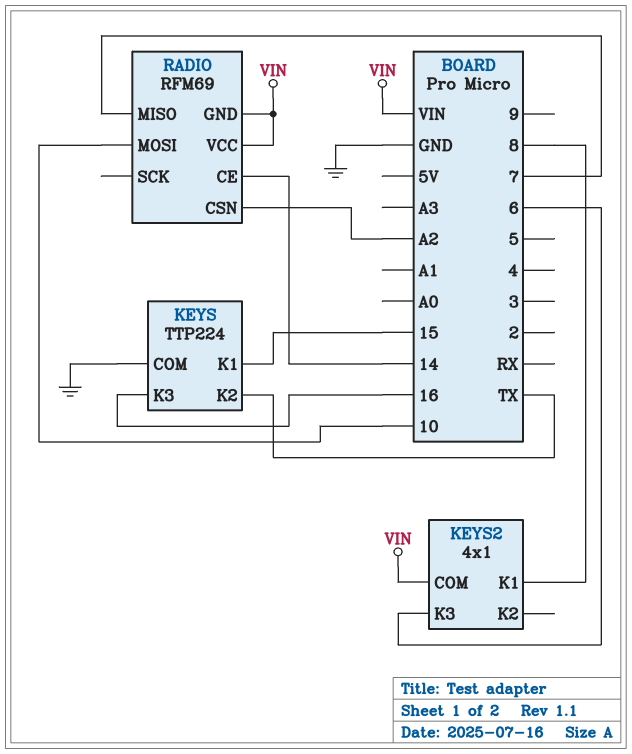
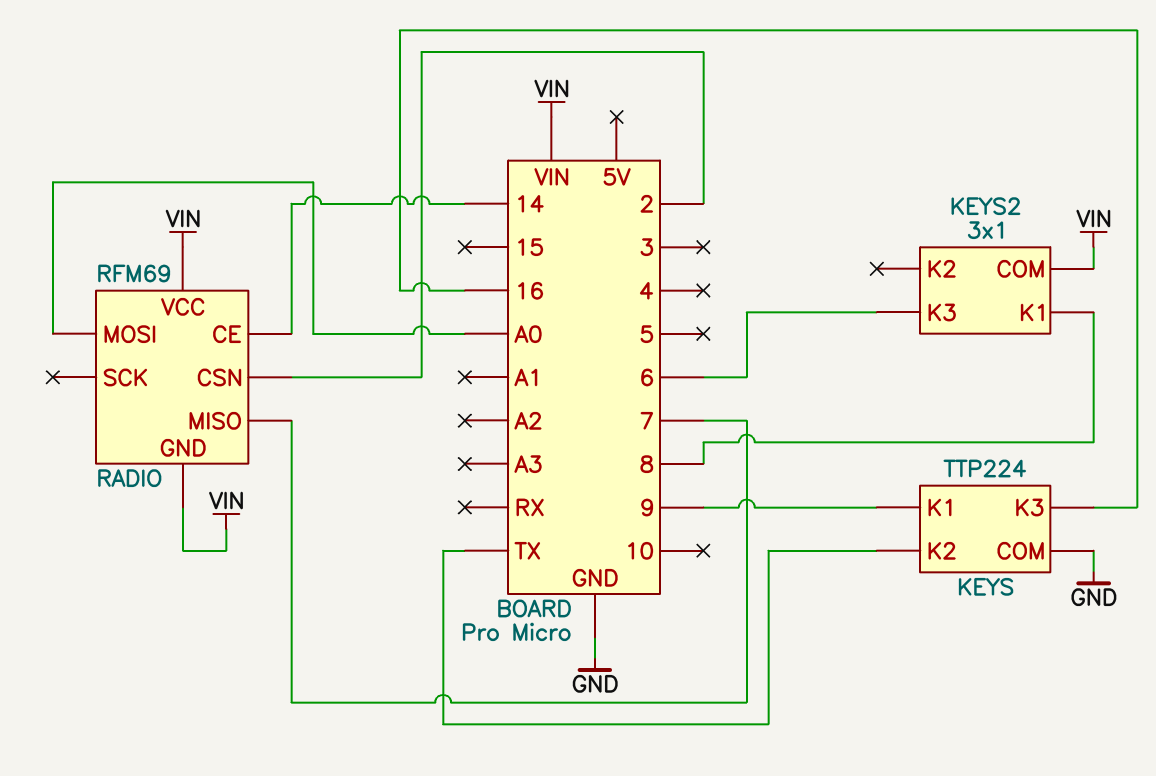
KEYS pin K1: 15 -> 9
KEYS2: 4x1 -> 3x1
RADIO pin CSN: A2 -> 2
RADIO pin MOSI: 10 -> A0

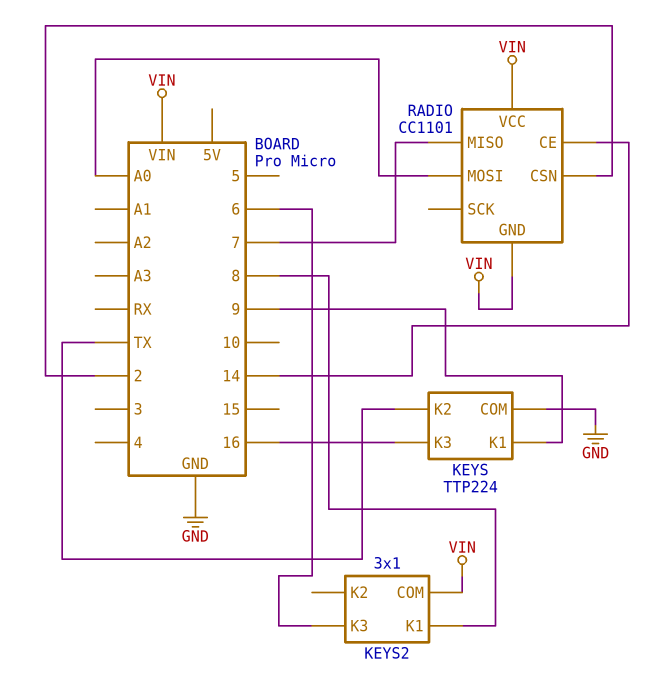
RADIO: RFM69 -> CC1101

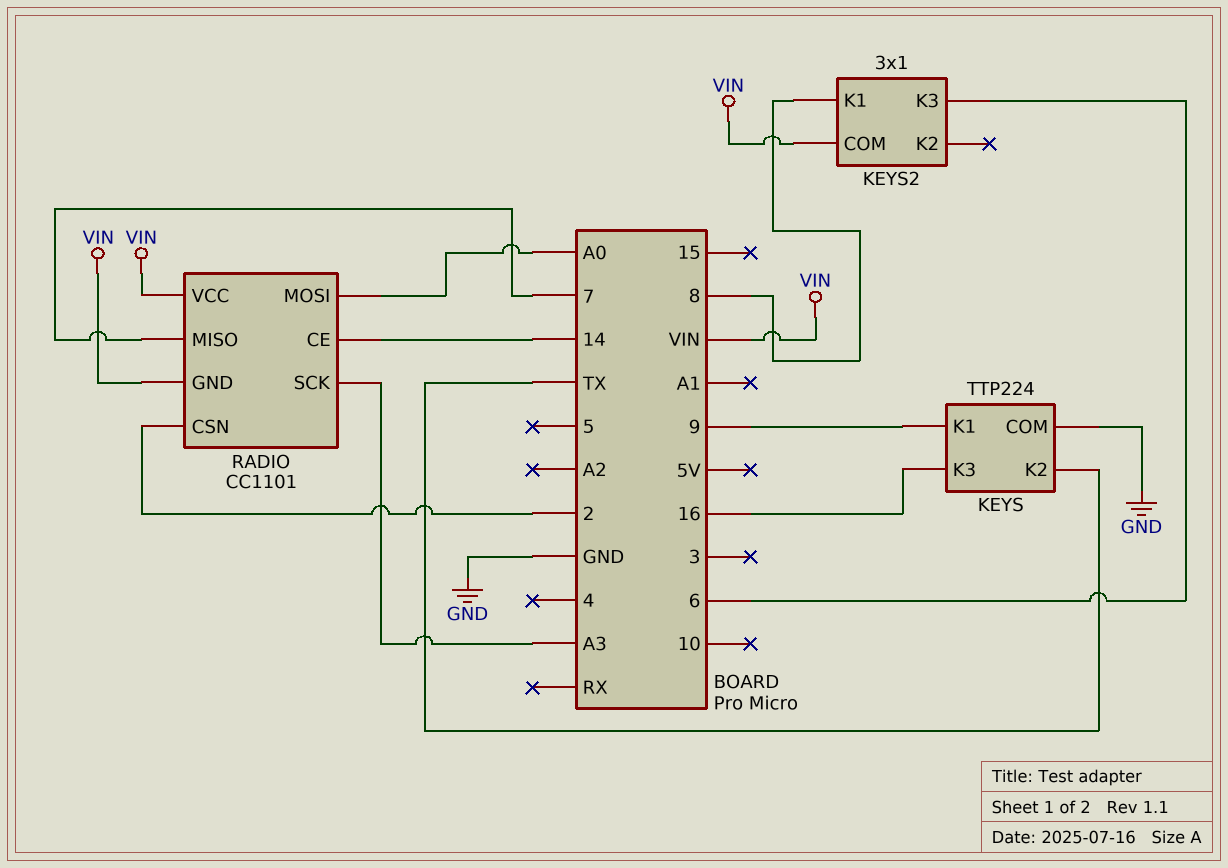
RADIO pin SCK: none -> A3

